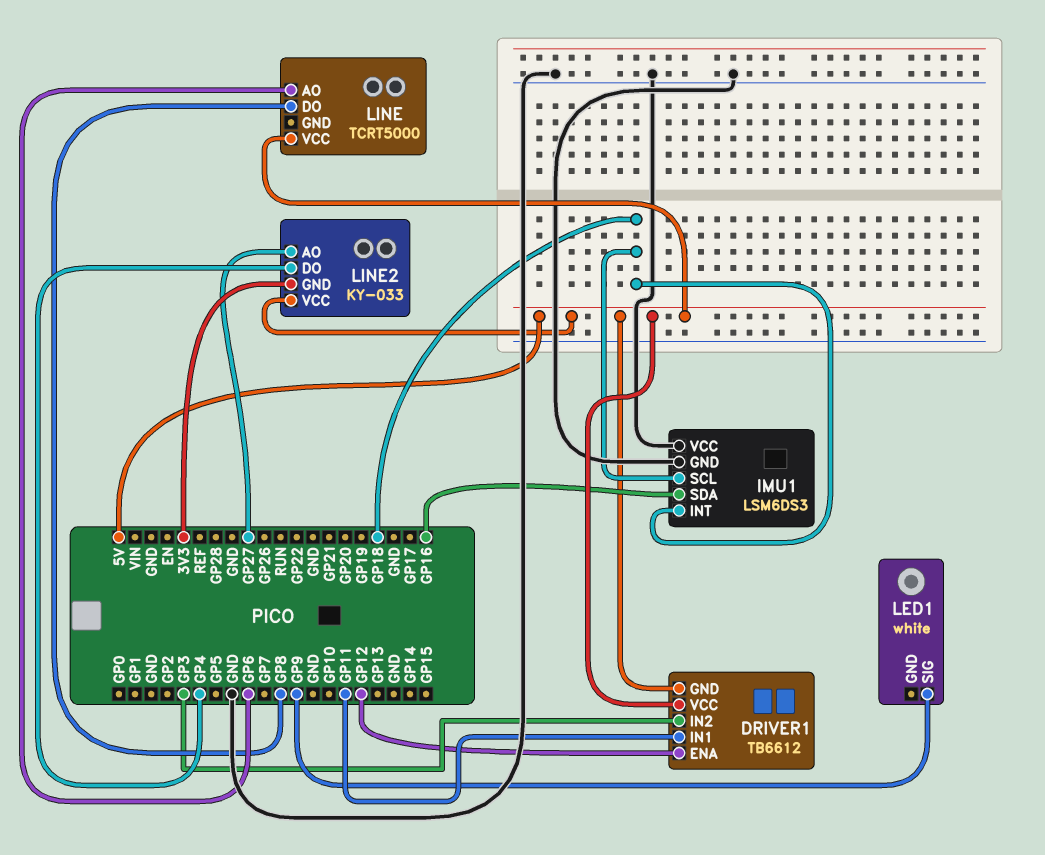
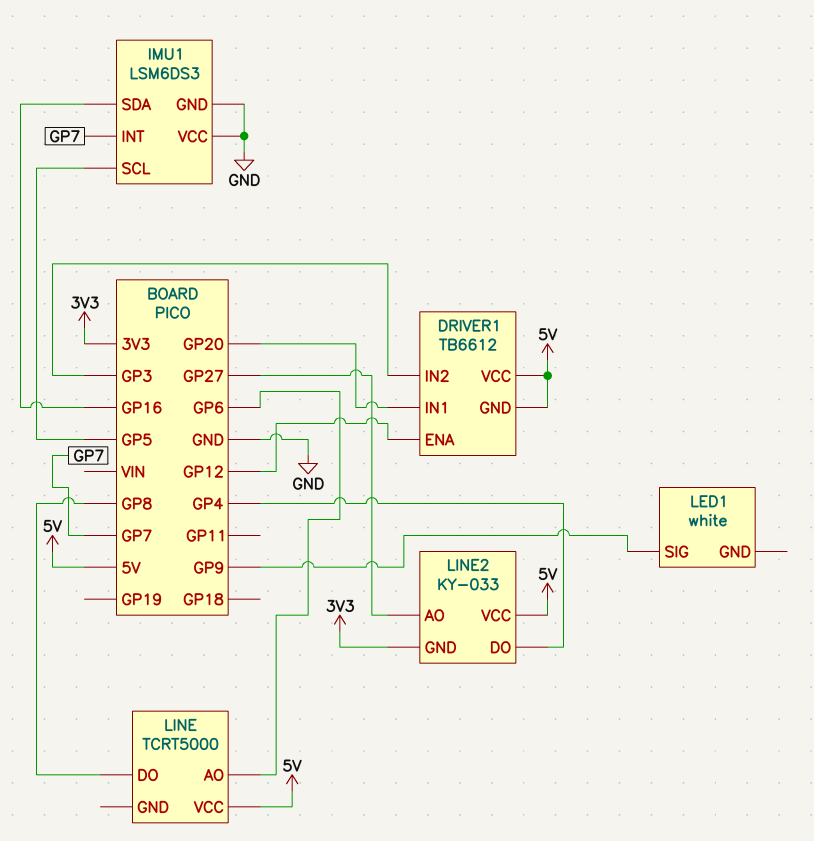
DRIVER1 pin IN1: GP11 -> GP20
IMU1 pin INT: GP18 -> GP7
IMU1 pin SCL: GP18 -> GP5

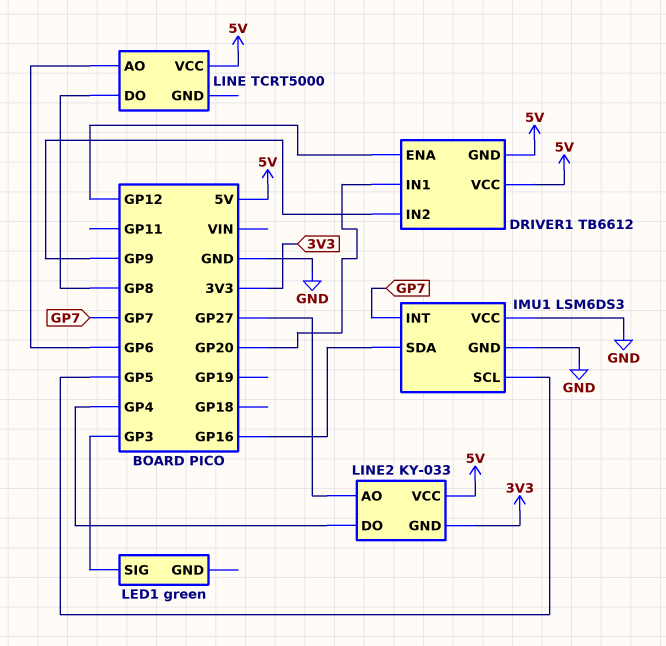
DRIVER1 pin IN2: GP3 -> GP9
LED1: white -> green
LED1 pin SIG: GP9 -> GP3

